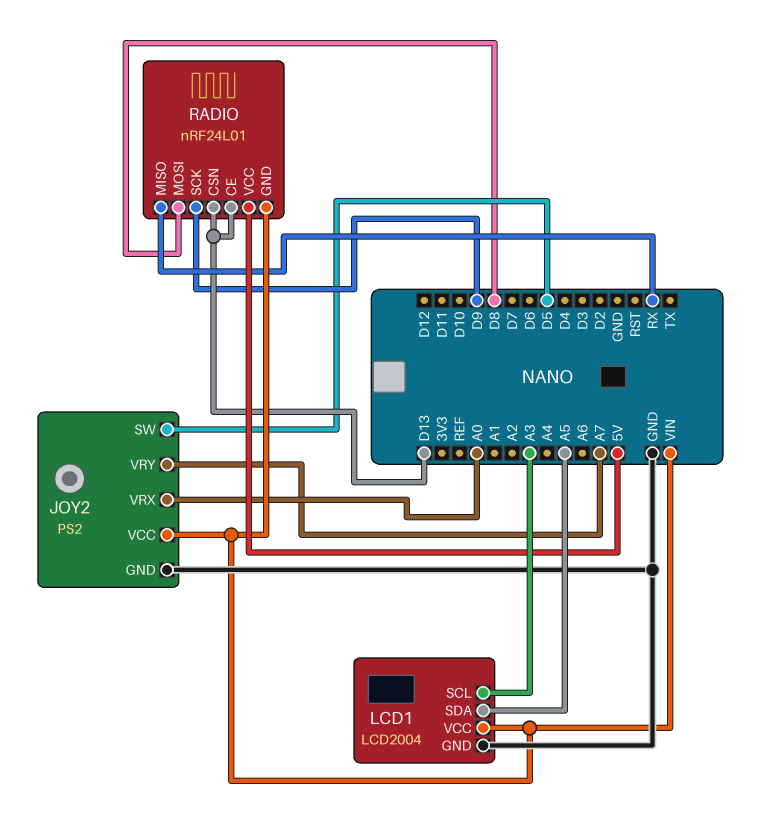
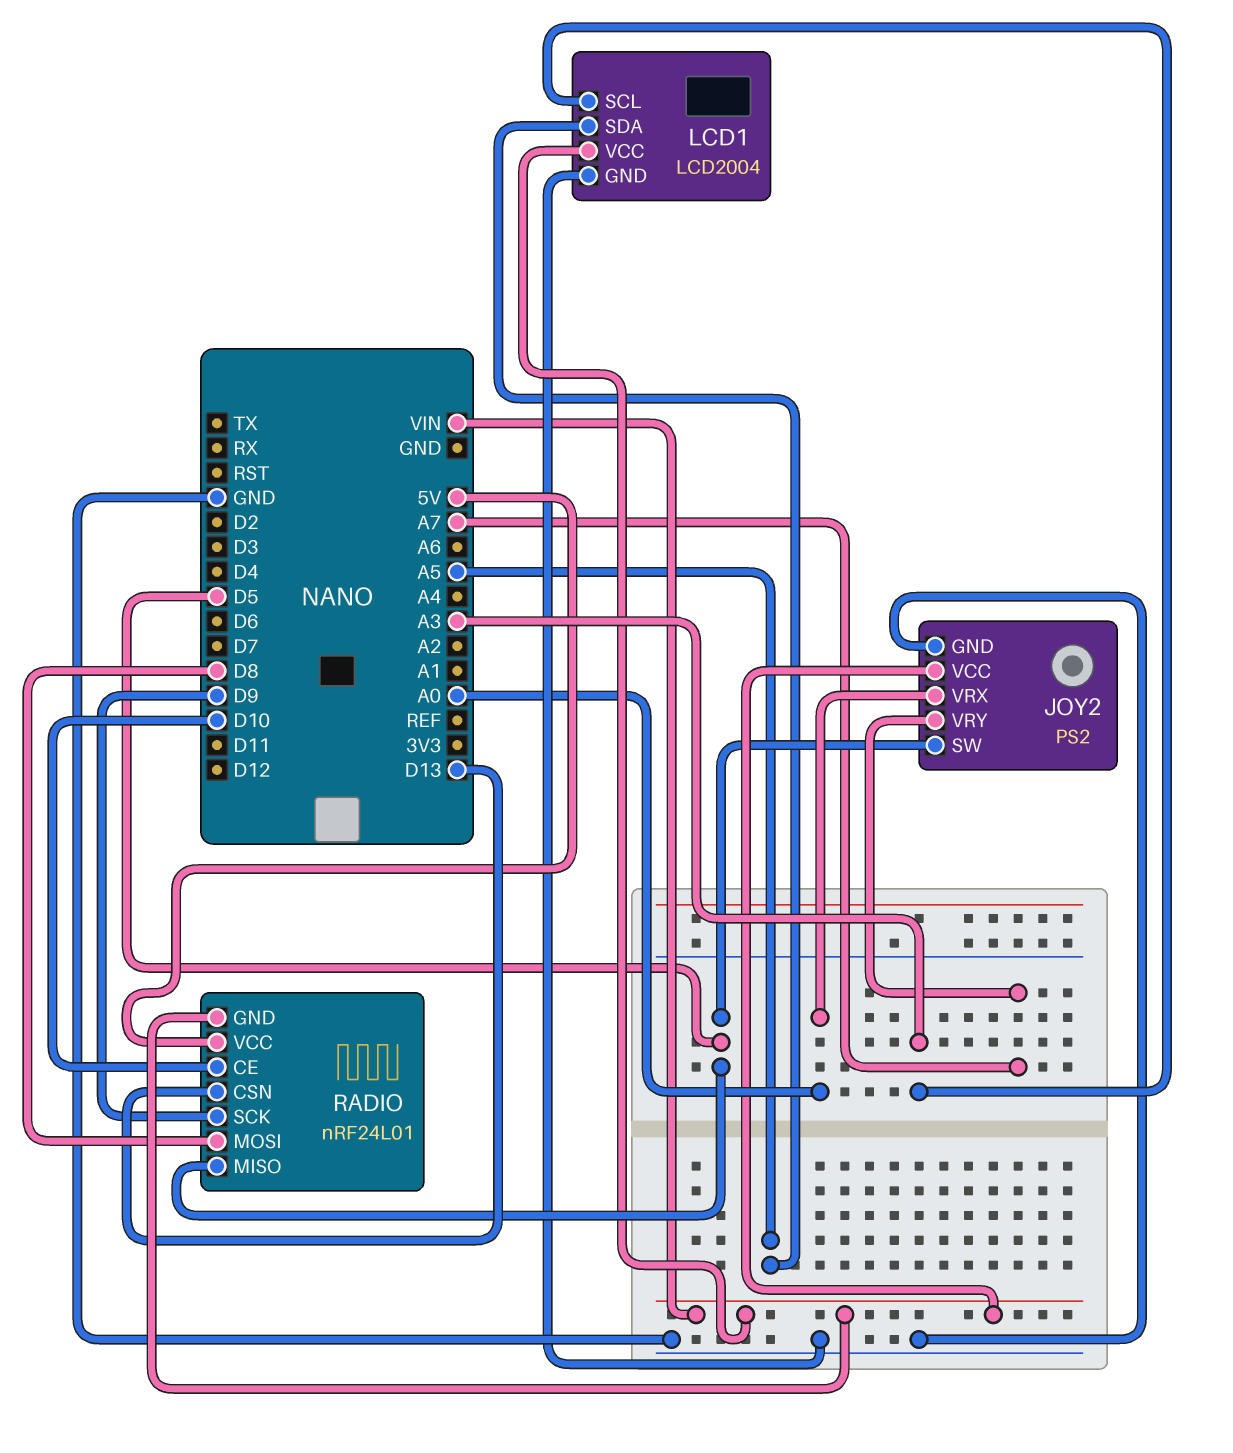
RADIO pin CE: D13 -> D10
RADIO pin MISO: RX -> D5

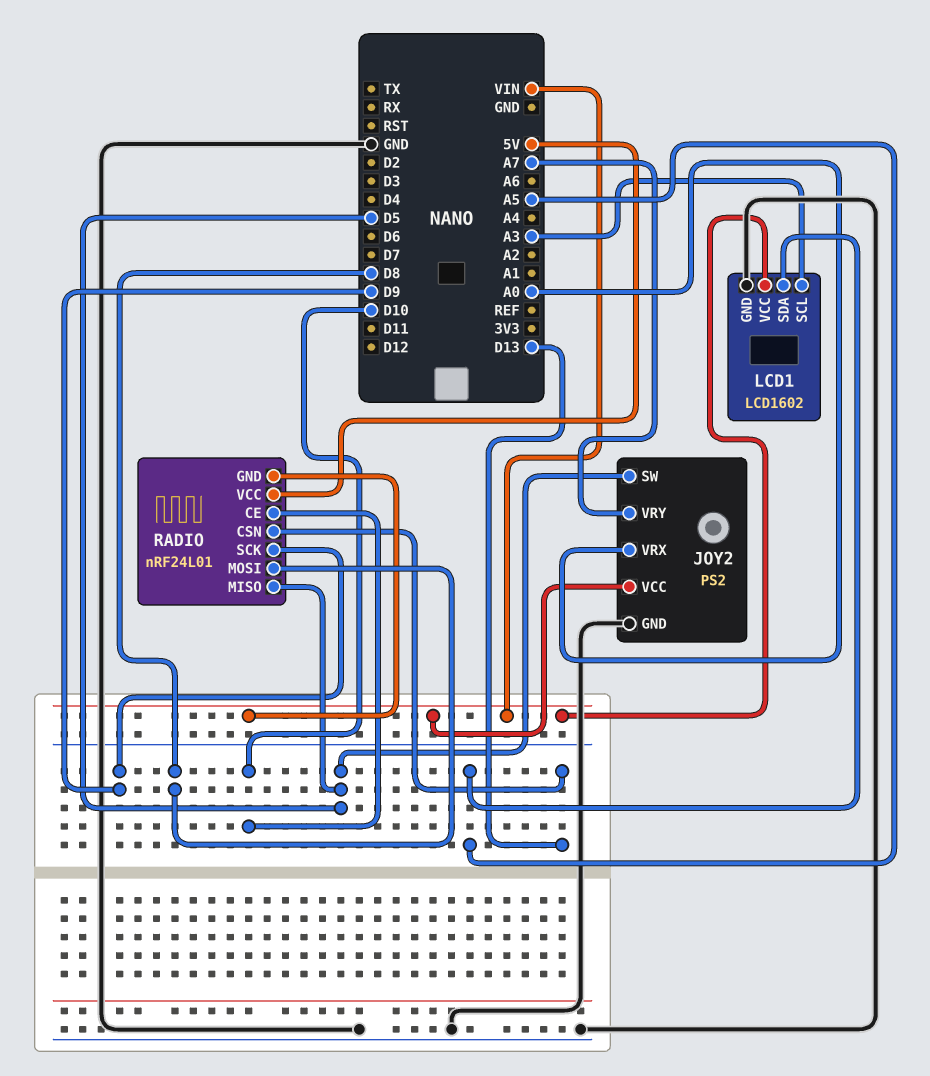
LCD1: LCD2004 -> LCD1602

